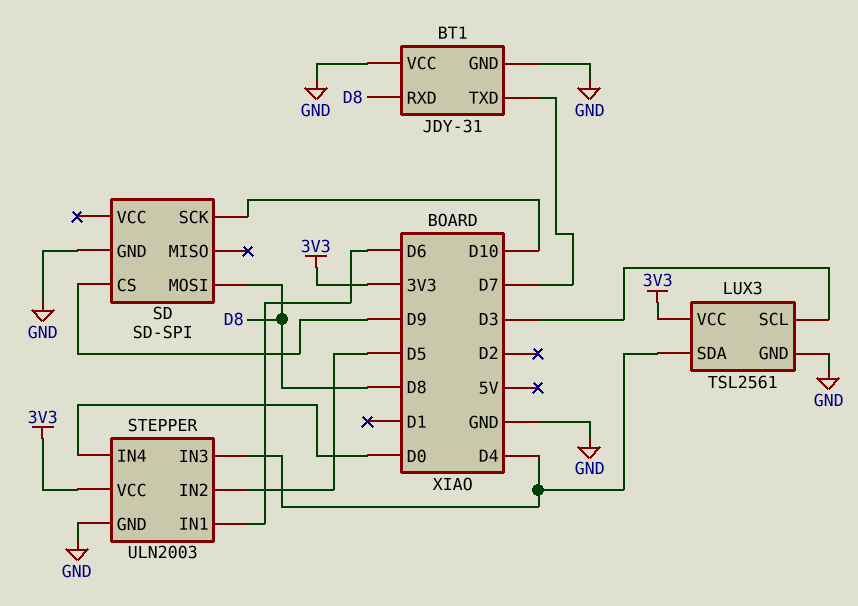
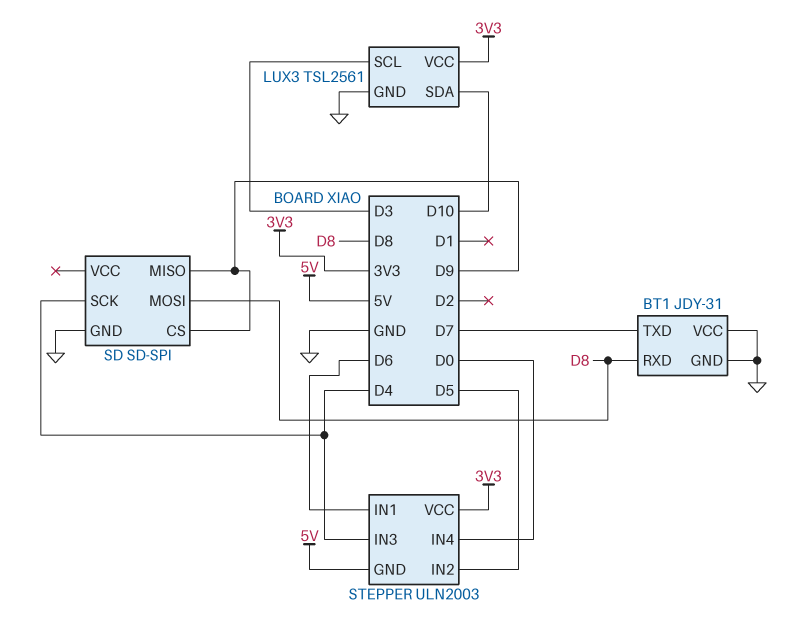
LUX3 pin SDA: D4 -> D10
SD pin MISO: none -> D9
SD pin SCK: D10 -> D4
STEPPER pin GND: GND -> 5V

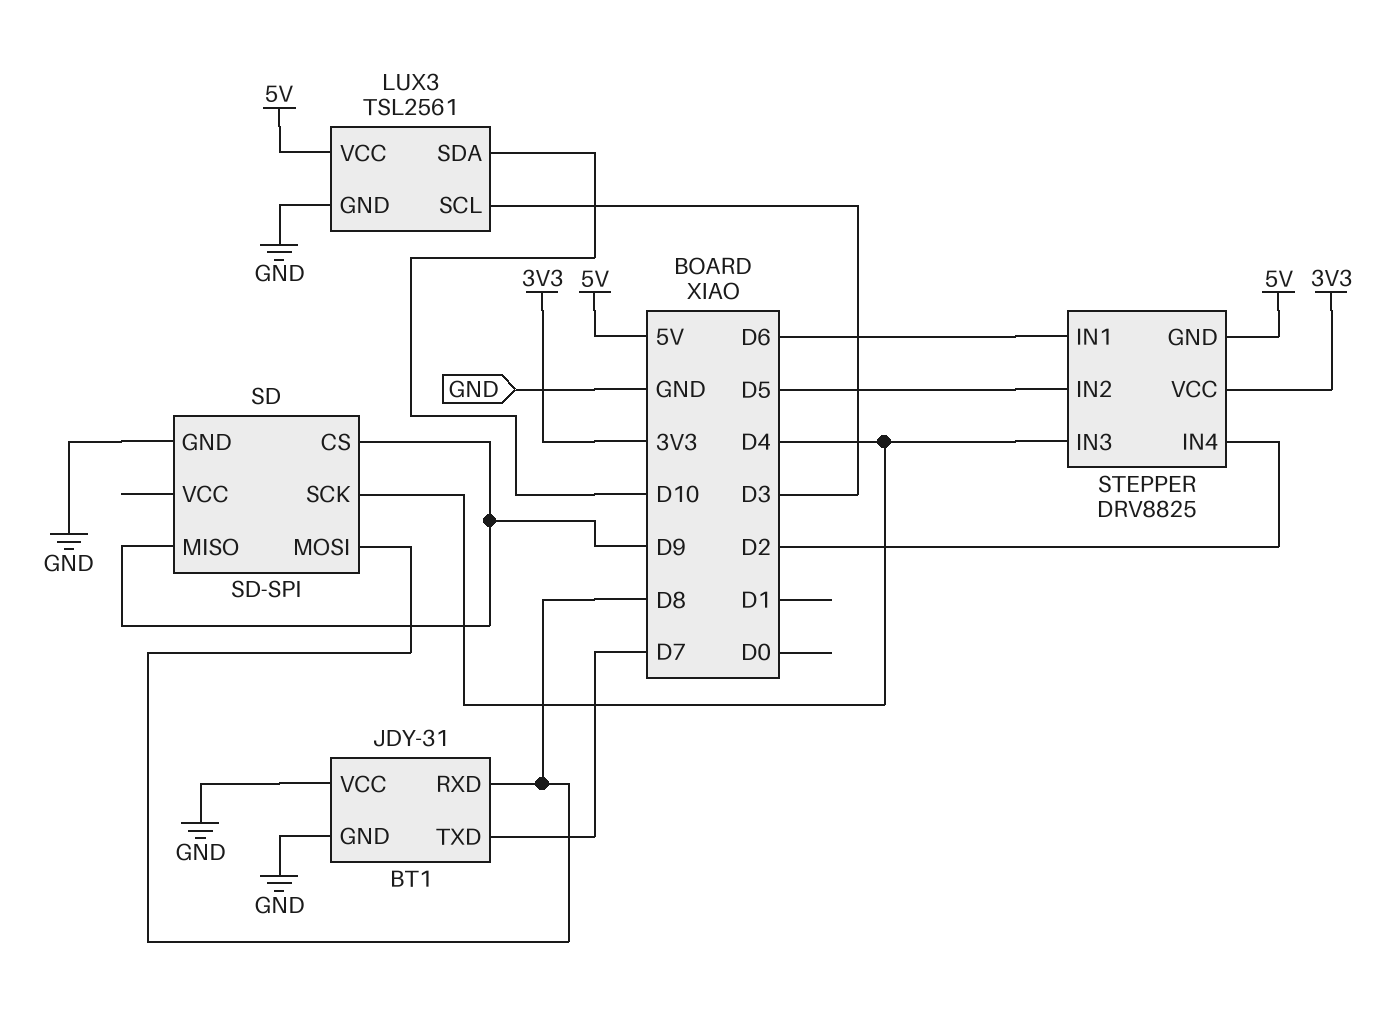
LUX3 pin VCC: 3V3 -> 5V
STEPPER: ULN2003 -> DRV8825
STEPPER pin IN4: D0 -> D2

